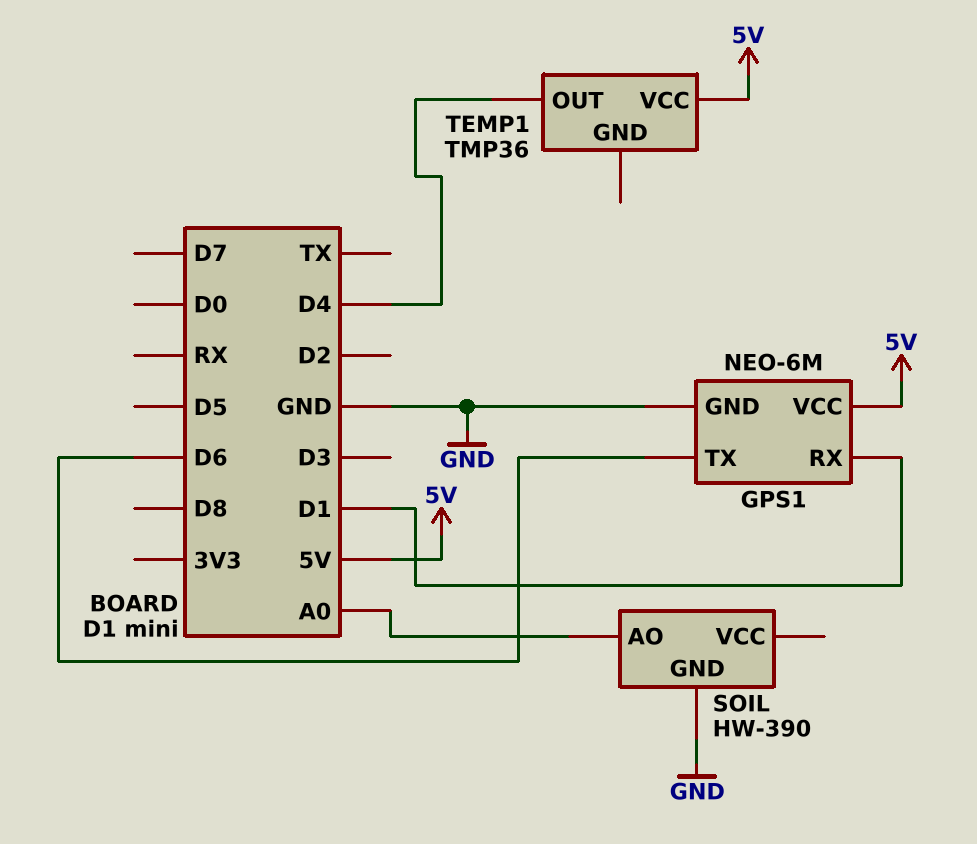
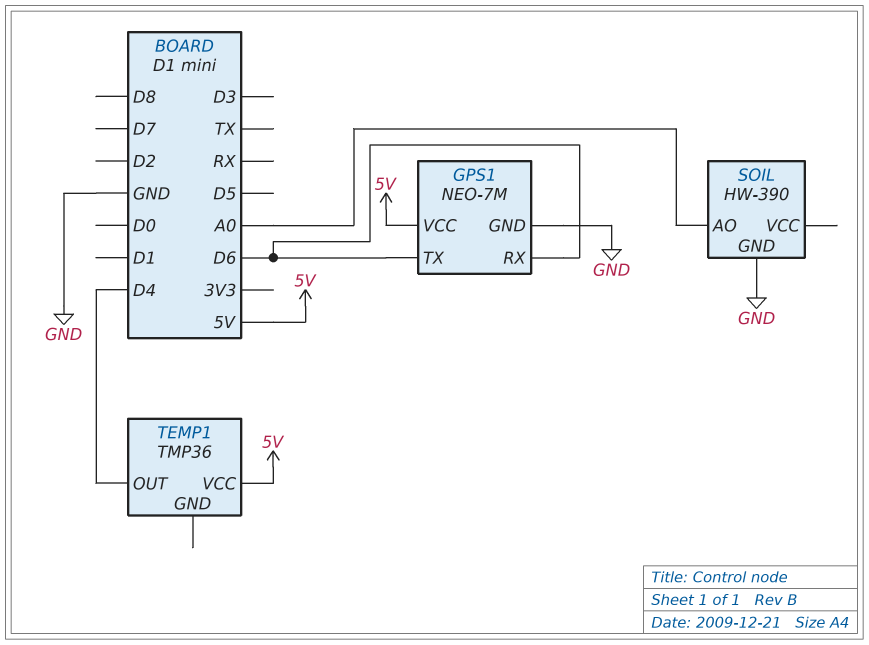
GPS1: NEO-6M -> NEO-7M
GPS1 pin RX: D1 -> D6

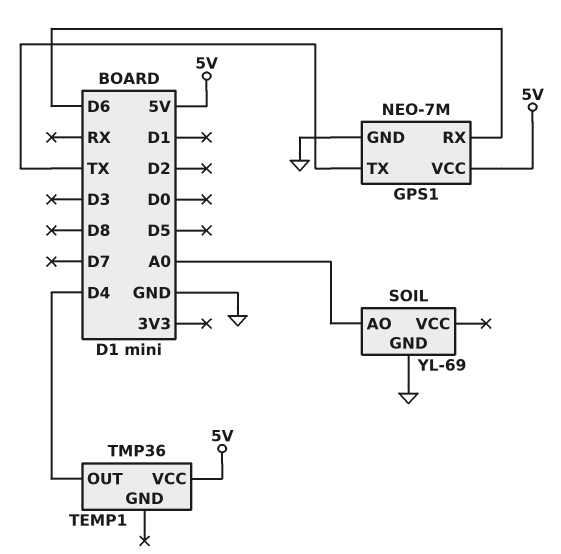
GPS1 pin TX: D6 -> TX
SOIL: HW-390 -> YL-69

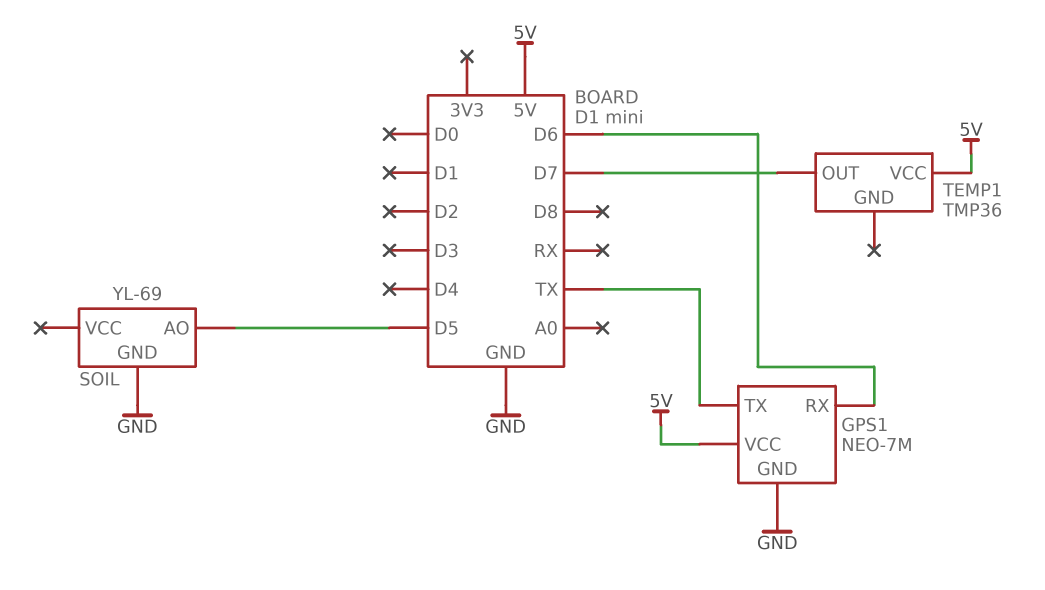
SOIL pin AO: A0 -> D5
TEMP1 pin OUT: D4 -> D7

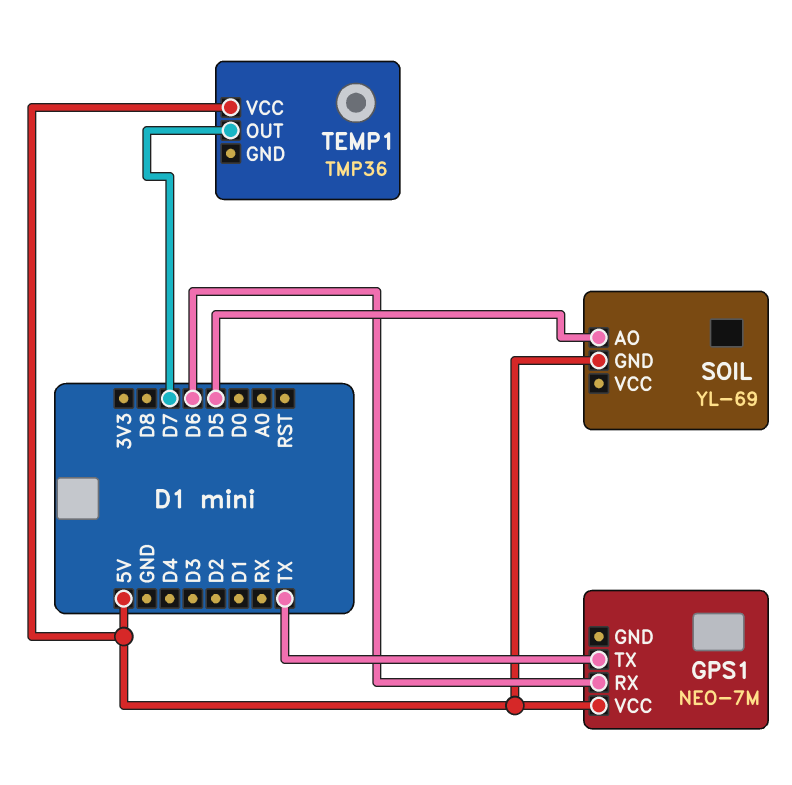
GPS1 pin GND: GND -> none
SOIL pin GND: GND -> 5V

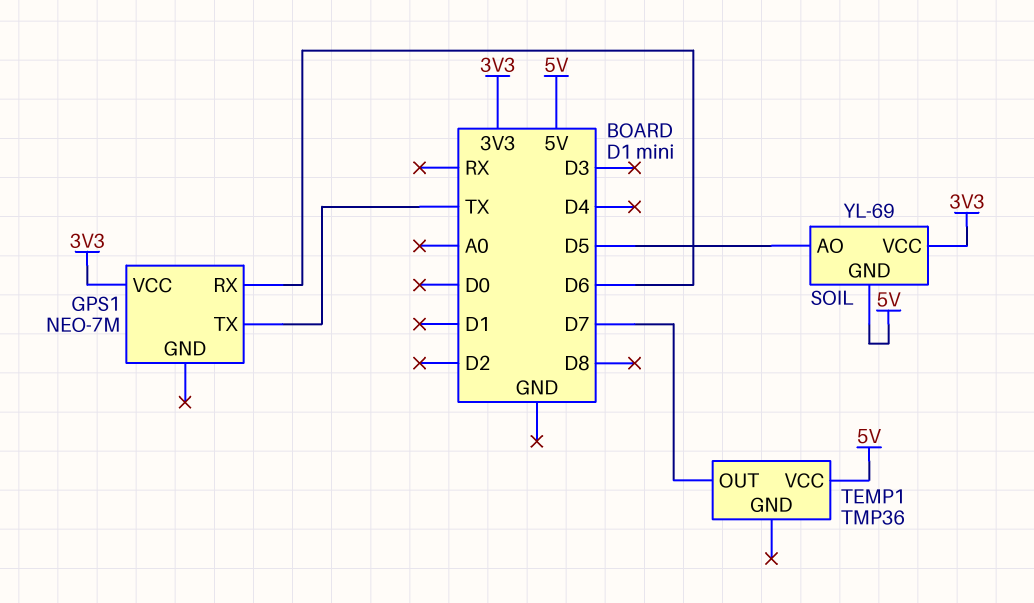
GPS1 pin VCC: 5V -> 3V3
SOIL pin VCC: none -> 3V3

